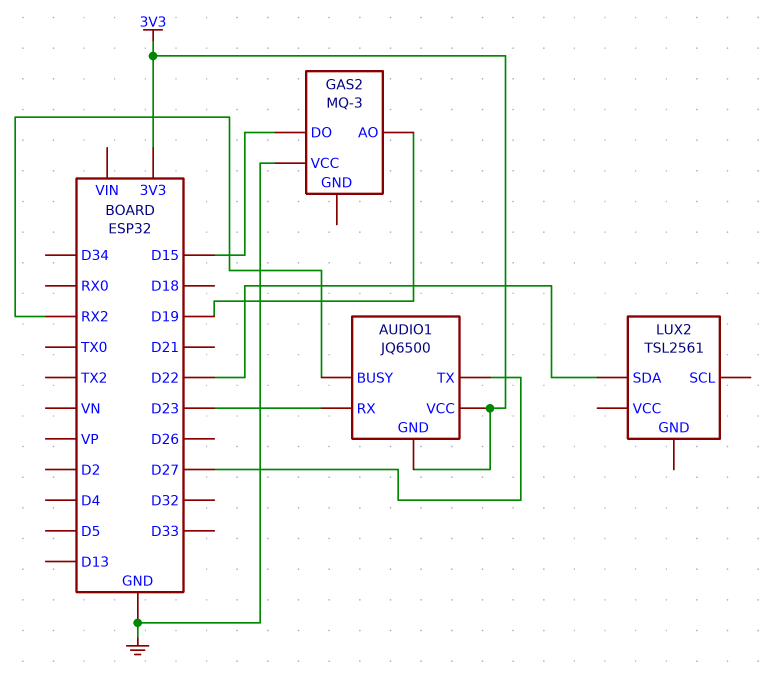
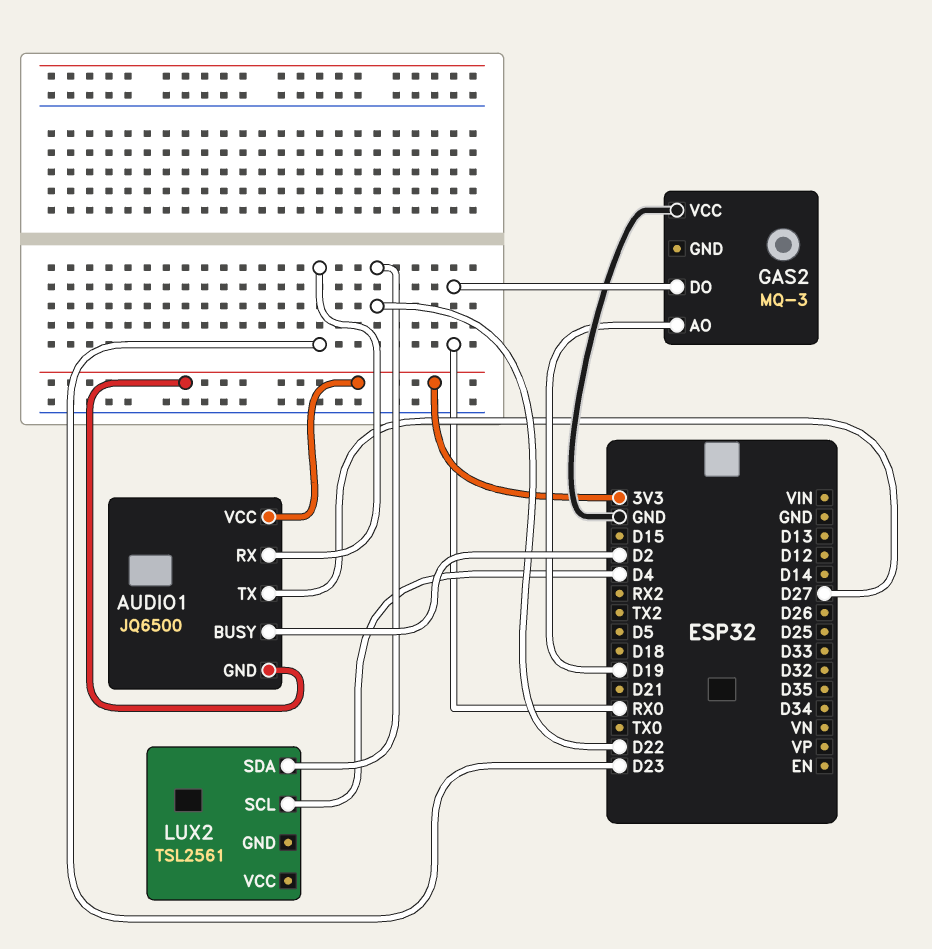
AUDIO1 pin BUSY: RX2 -> D2
GAS2 pin DO: D15 -> RX0
LUX2 pin SCL: none -> D4

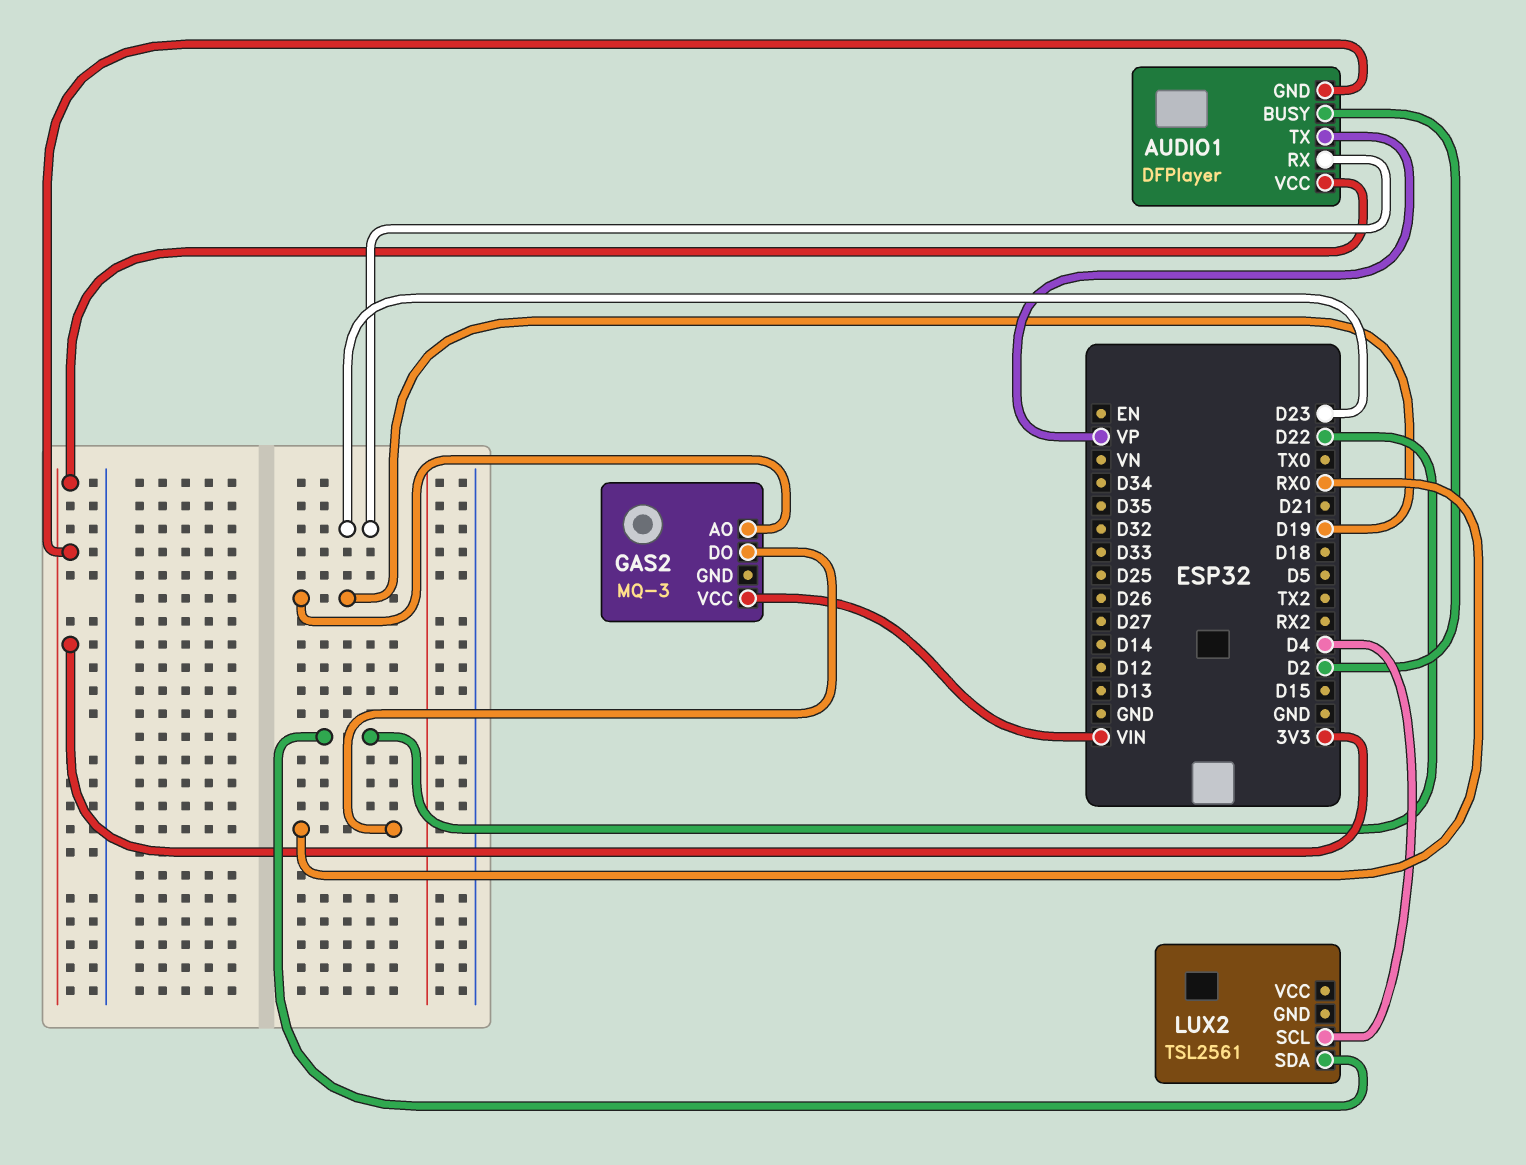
AUDIO1: JQ6500 -> DFPlayer
AUDIO1 pin TX: D27 -> VP
GAS2 pin VCC: GND -> VIN

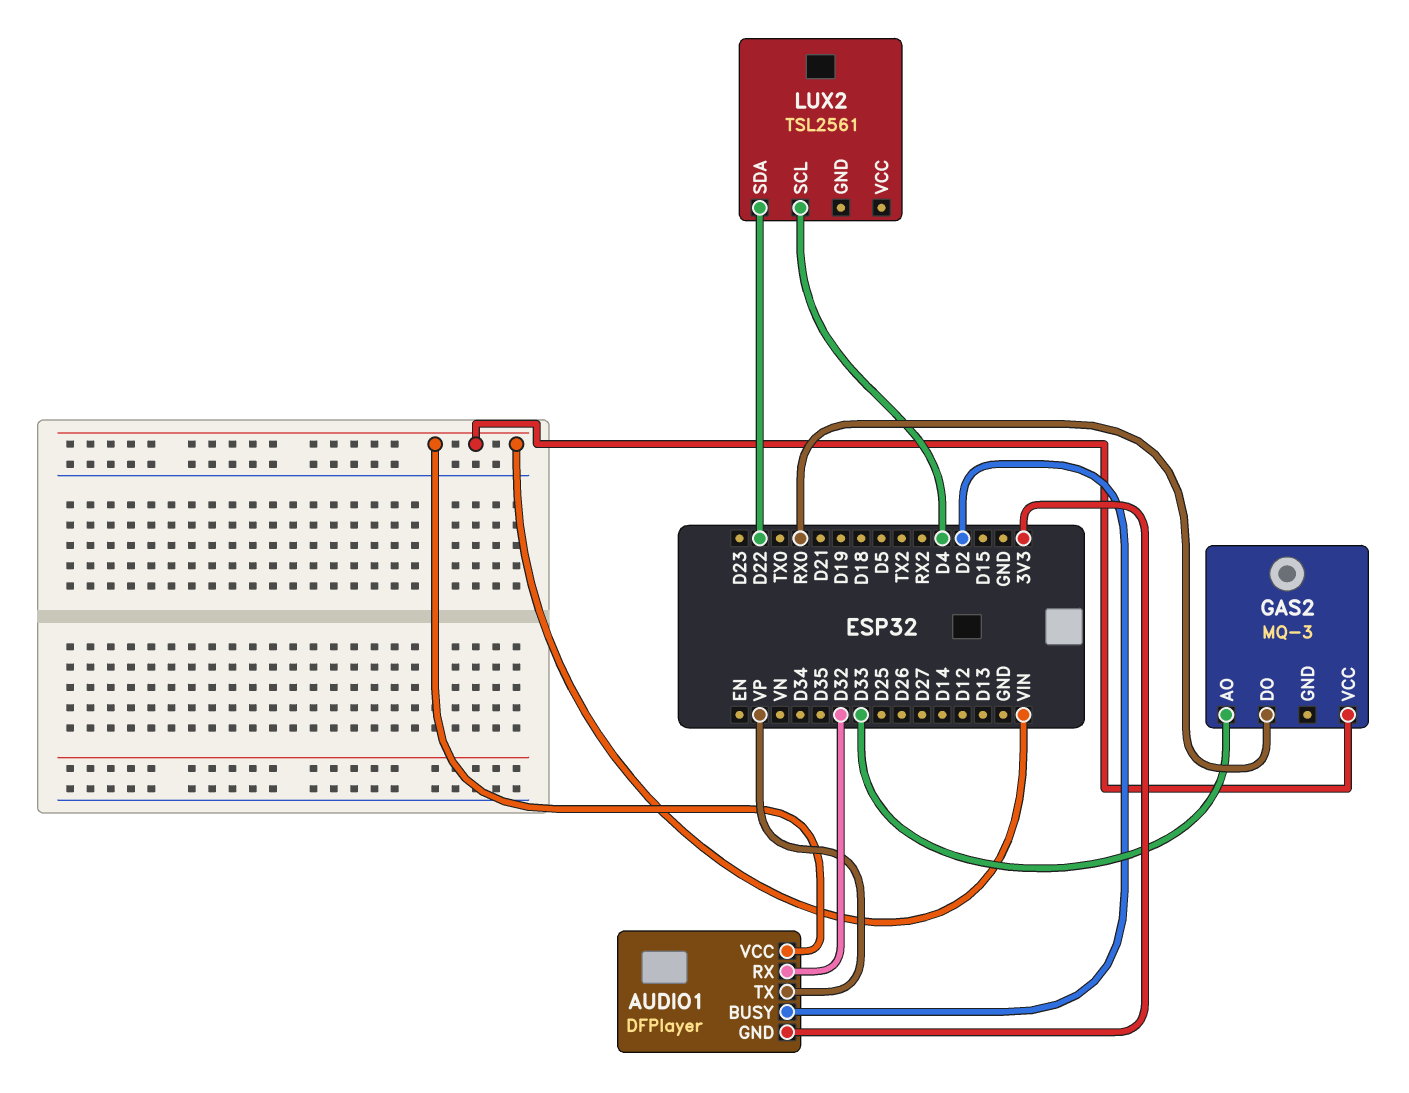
AUDIO1 pin RX: D23 -> D32
AUDIO1 pin VCC: 3V3 -> VIN
GAS2 pin AO: D19 -> D33

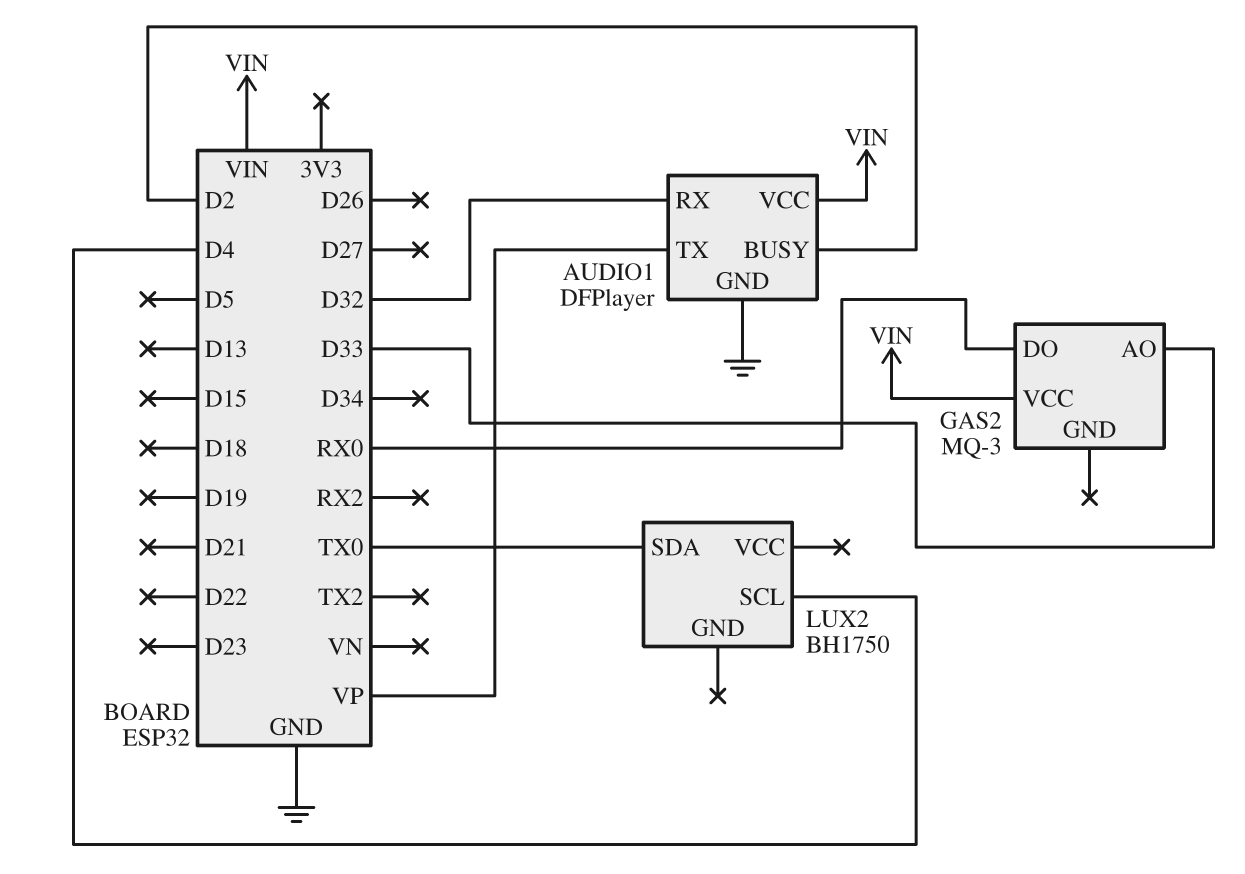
AUDIO1 pin GND: 3V3 -> GND
LUX2: TSL2561 -> BH1750
LUX2 pin SDA: D22 -> TX0

